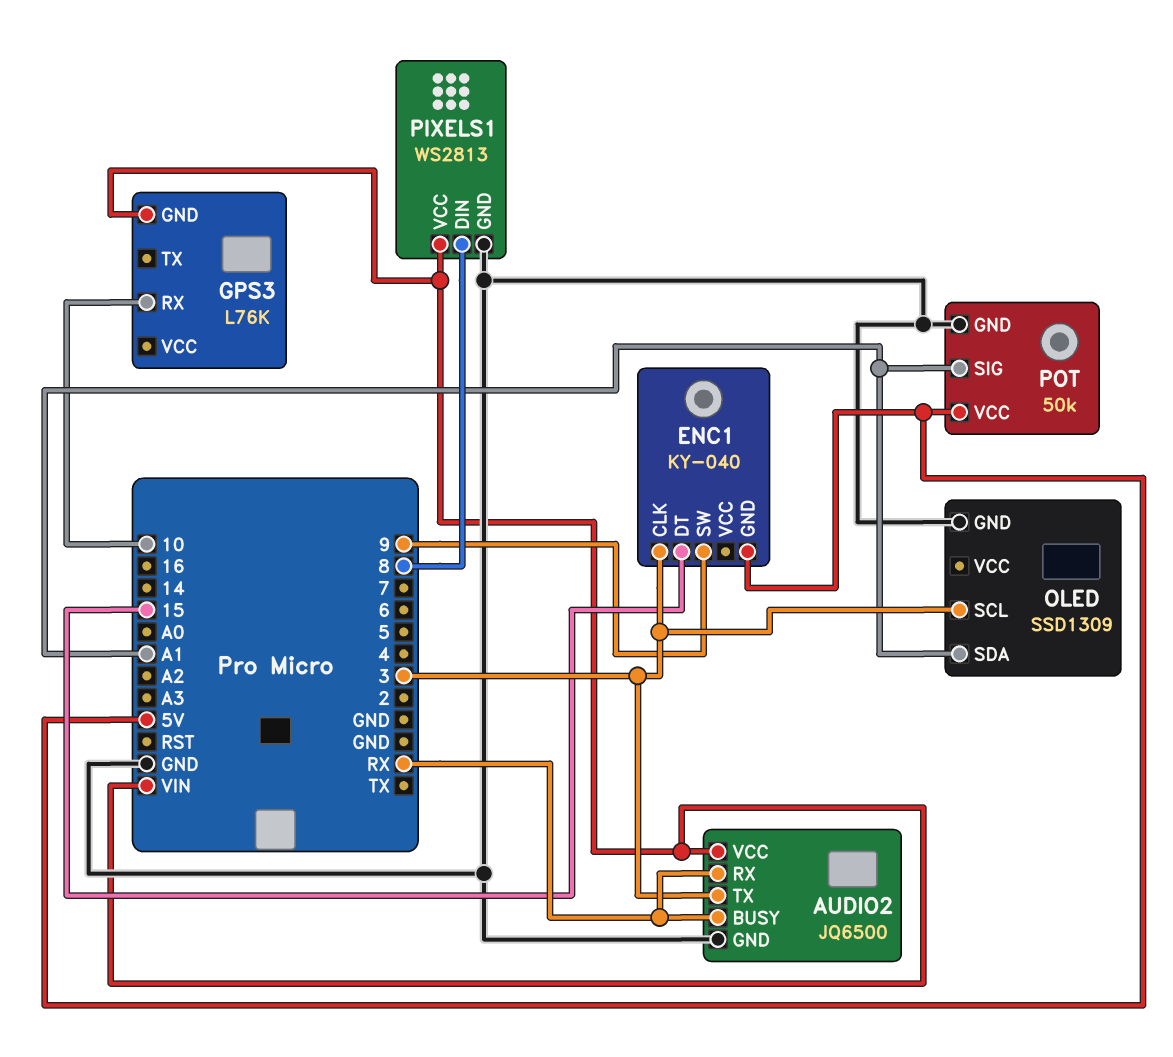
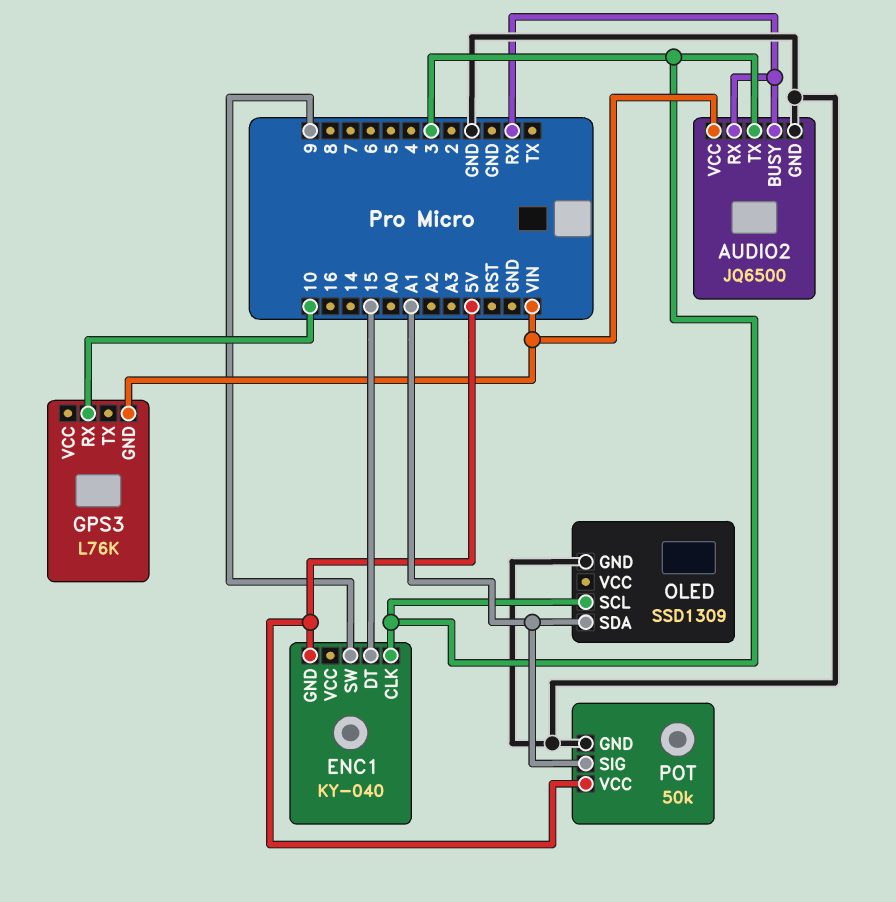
PIXELS1: WS2813 -> none
PIXELS1 pin DIN: 8 -> none
PIXELS1 pin GND: GND -> none
PIXELS1 pin VCC: VIN -> none

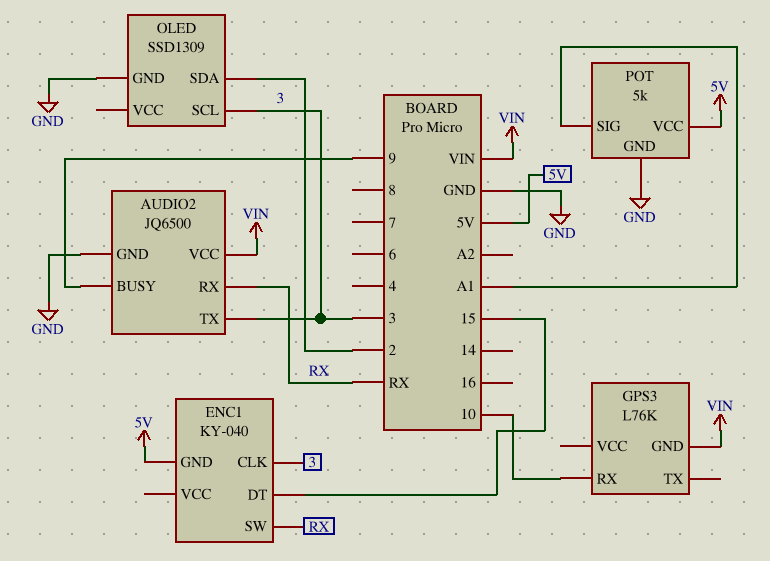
AUDIO2 pin BUSY: RX -> 9
ENC1 pin SW: 9 -> RX
OLED pin SDA: A1 -> 2
POT: 50k -> 5k

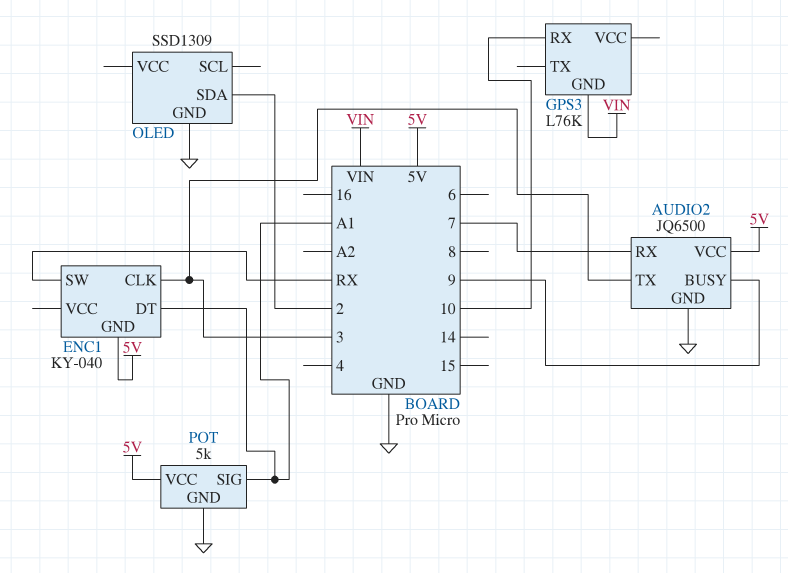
AUDIO2 pin RX: RX -> 7
AUDIO2 pin VCC: VIN -> 5V
ENC1 pin DT: 15 -> A1
OLED pin SCL: 3 -> none

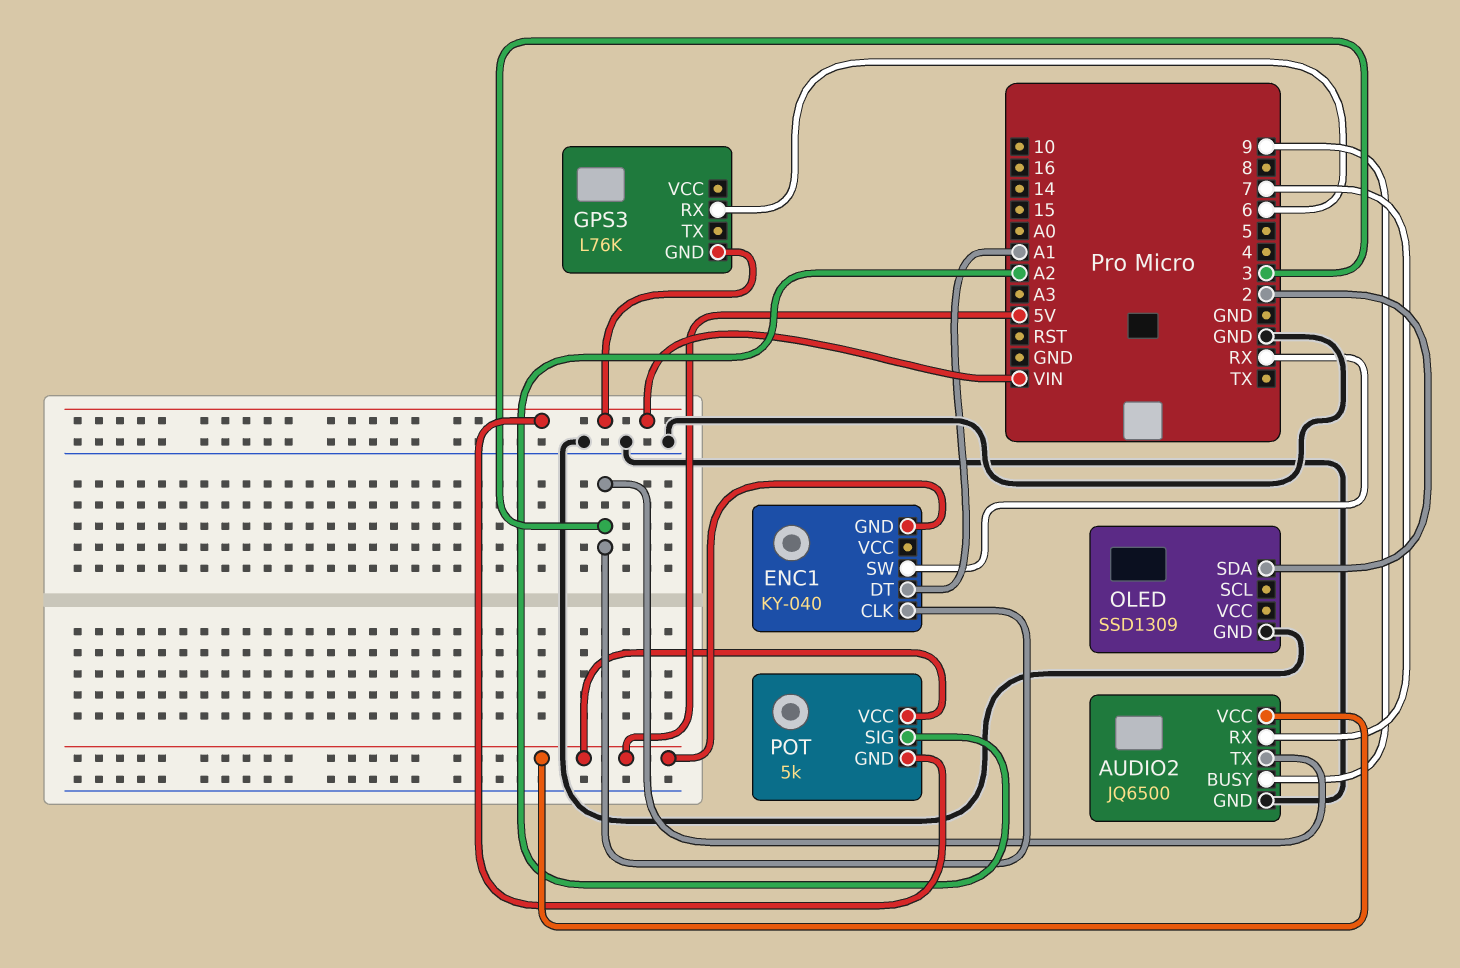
GPS3 pin RX: 10 -> 6
POT pin GND: GND -> VIN
POT pin SIG: A1 -> A2

